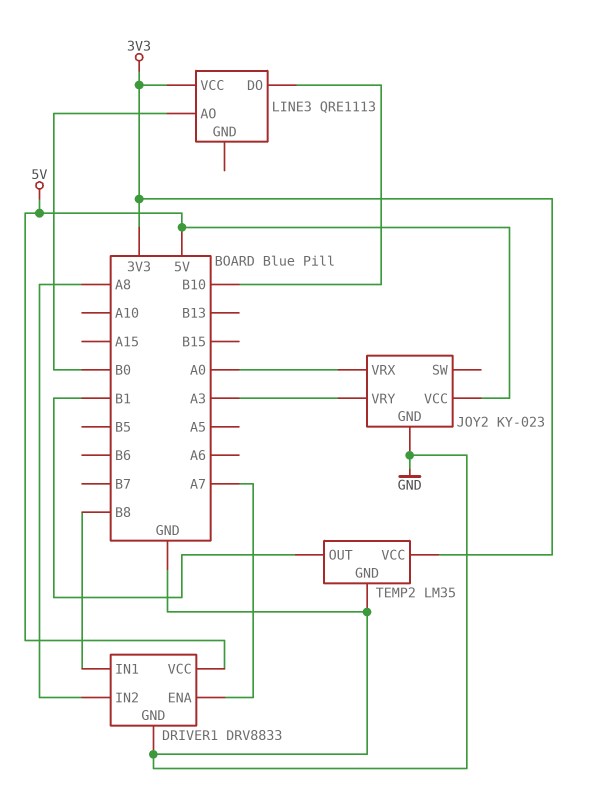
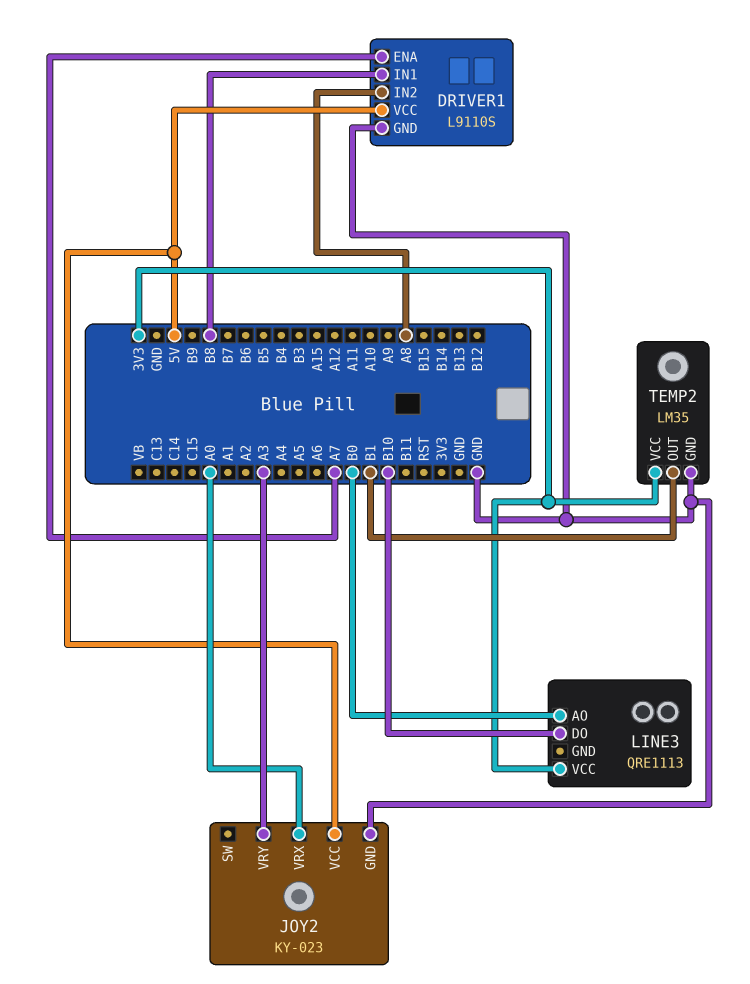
DRIVER1: DRV8833 -> L9110S

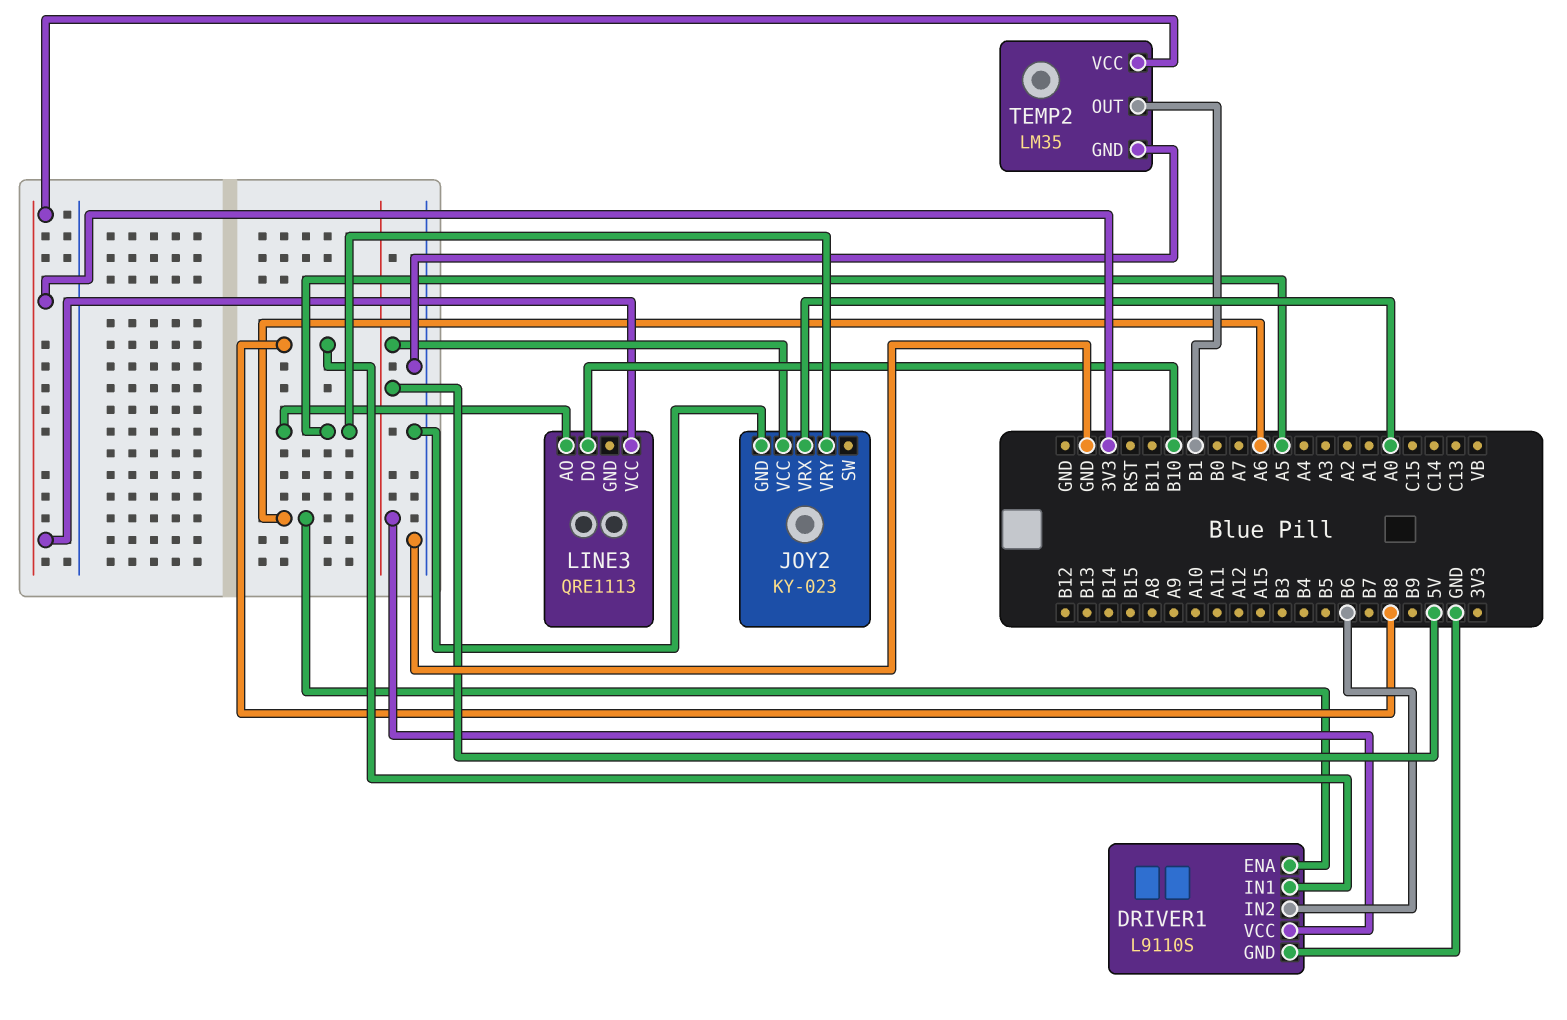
DRIVER1 pin ENA: A7 -> A6
DRIVER1 pin IN2: A8 -> B6
JOY2 pin VRY: A3 -> A5
LINE3 pin AO: B0 -> A5

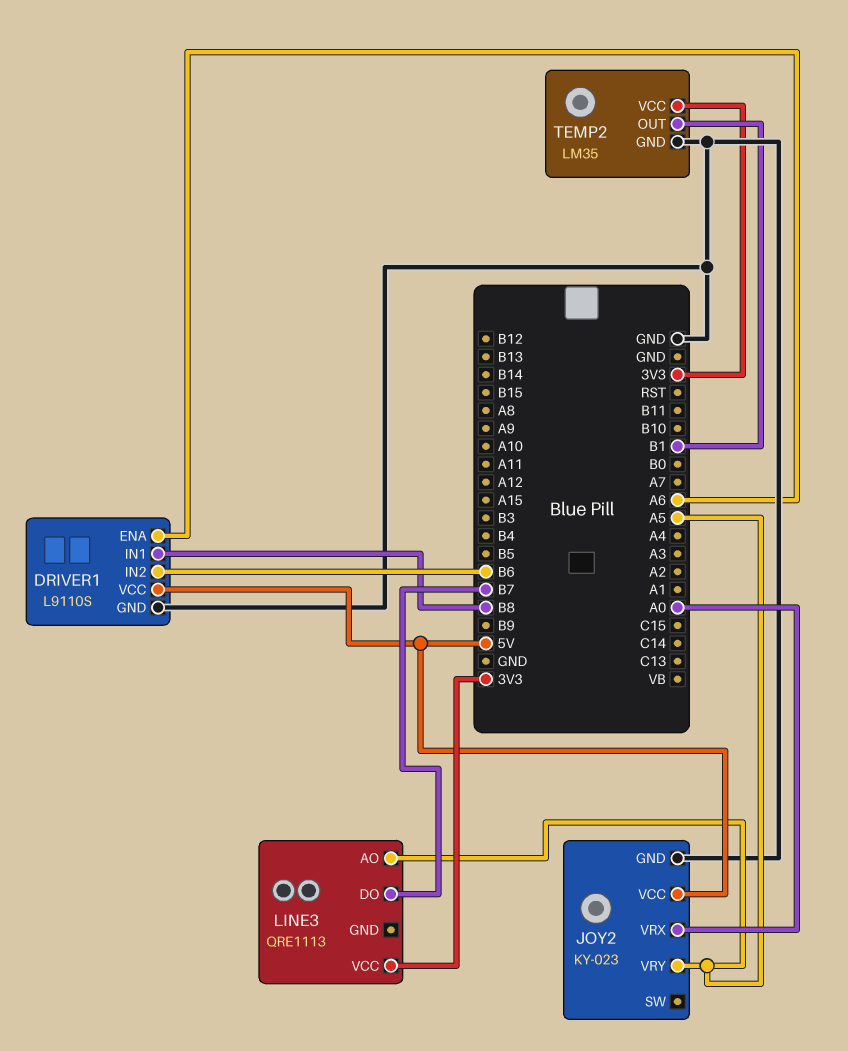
LINE3 pin DO: B10 -> B7

